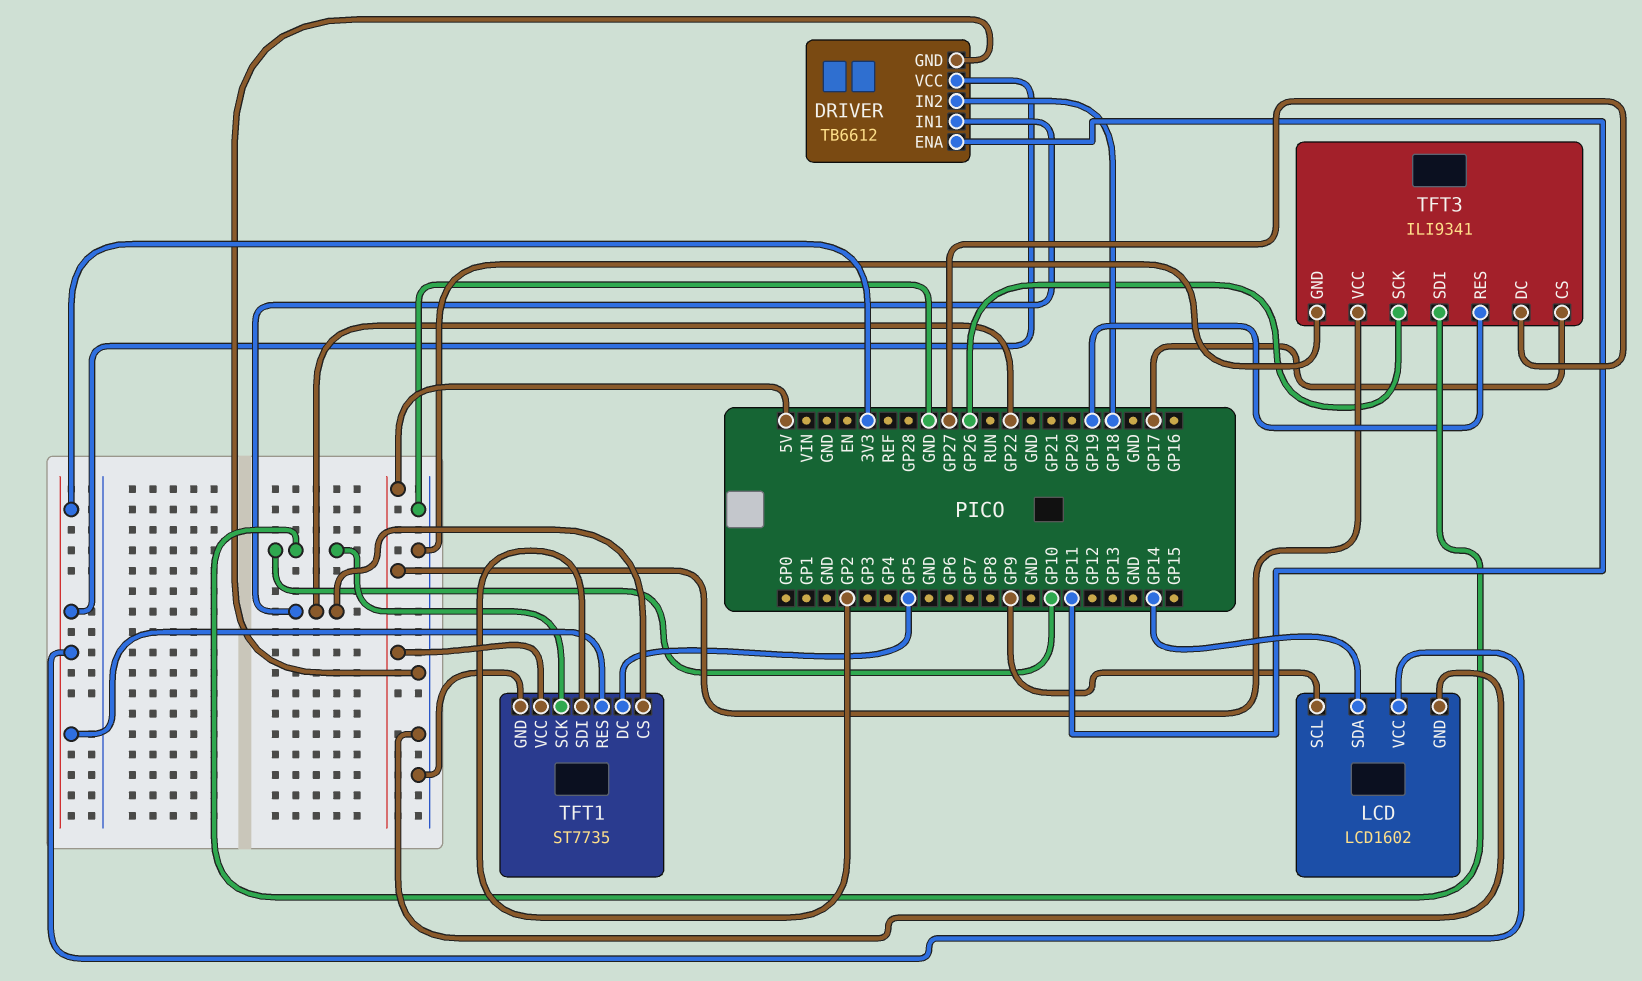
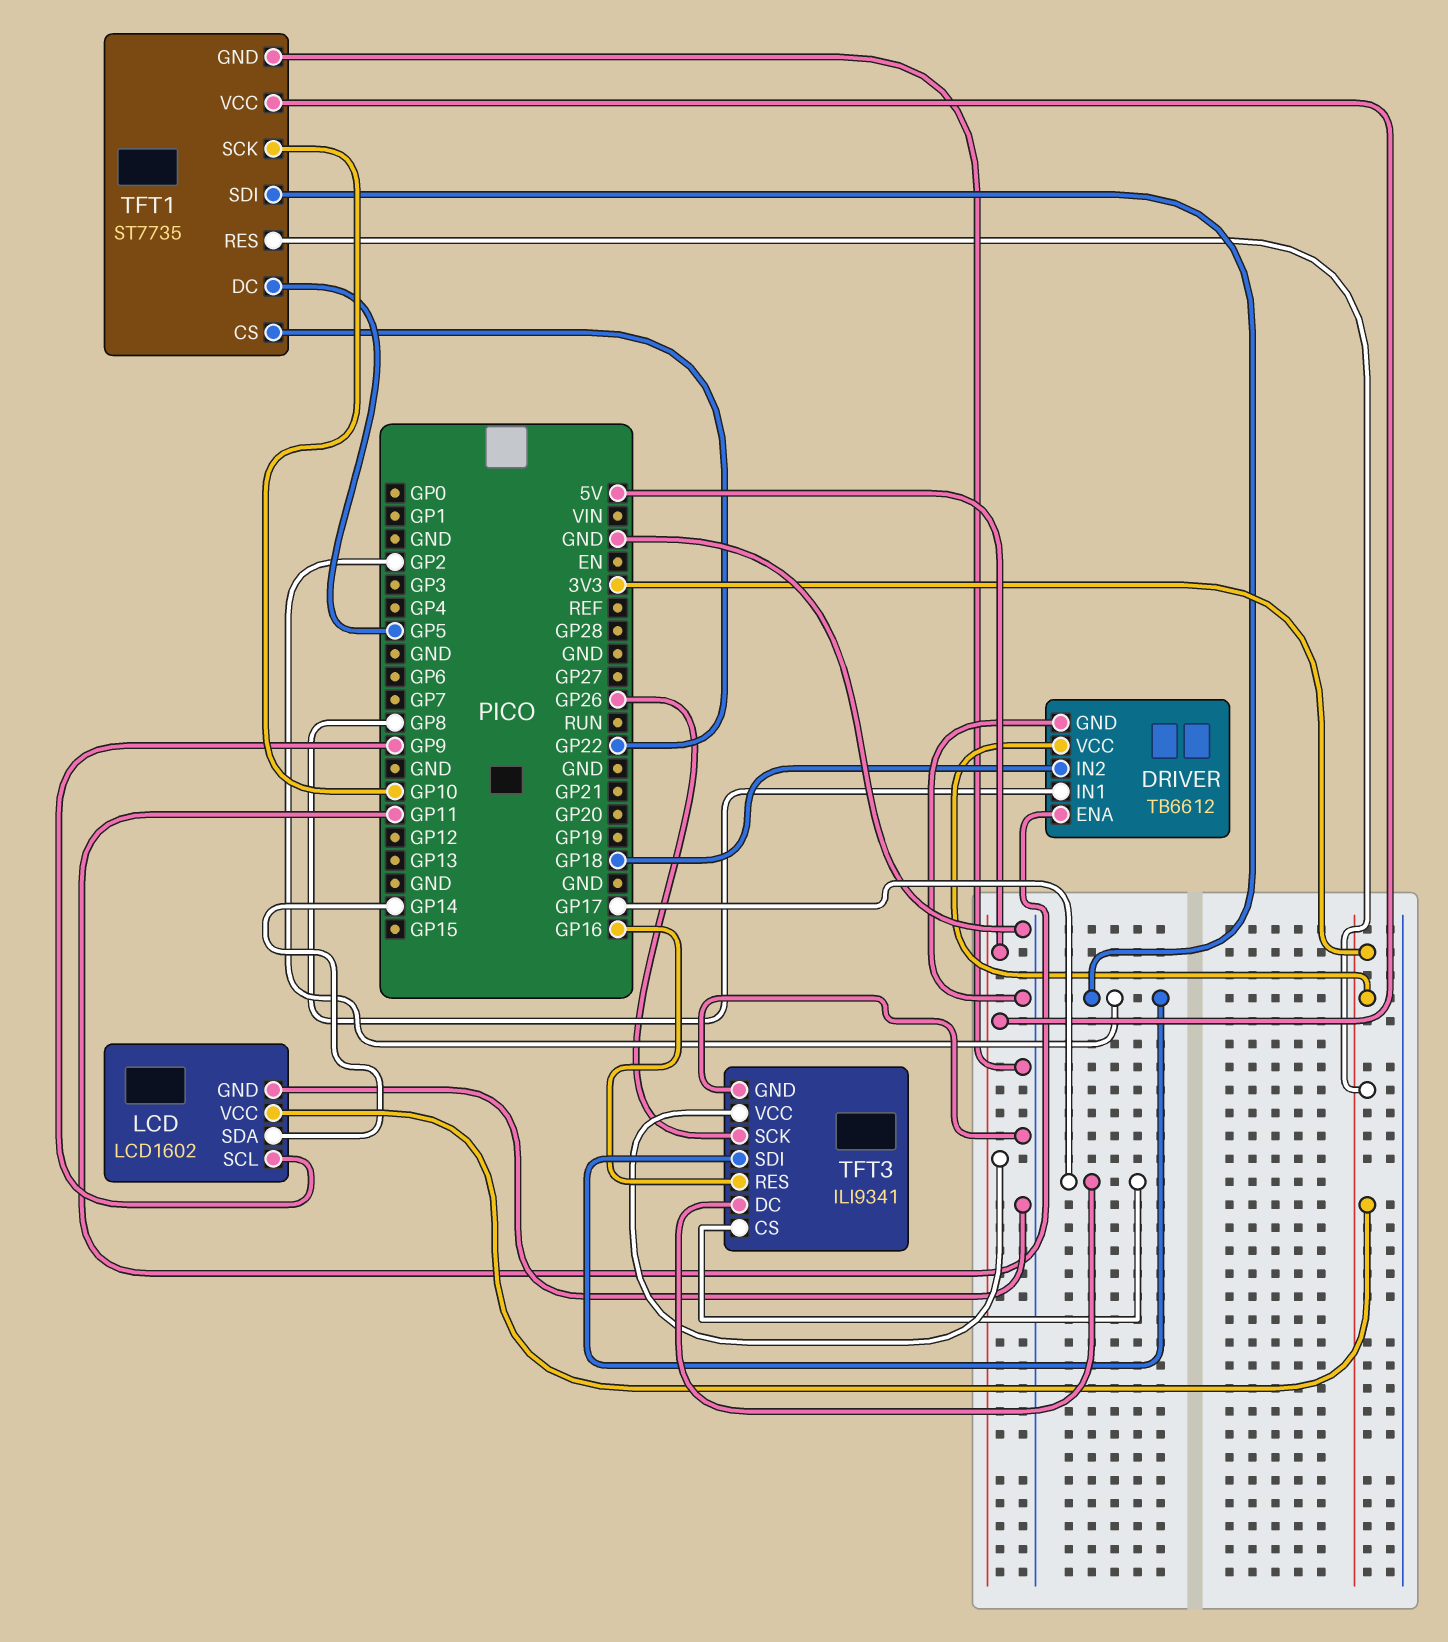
DRIVER pin IN1: GP22 -> GP8
TFT3 pin DC: GP27 -> GP17
TFT3 pin RES: GP19 -> GP16
TFT3 pin SDI: GP10 -> GP2

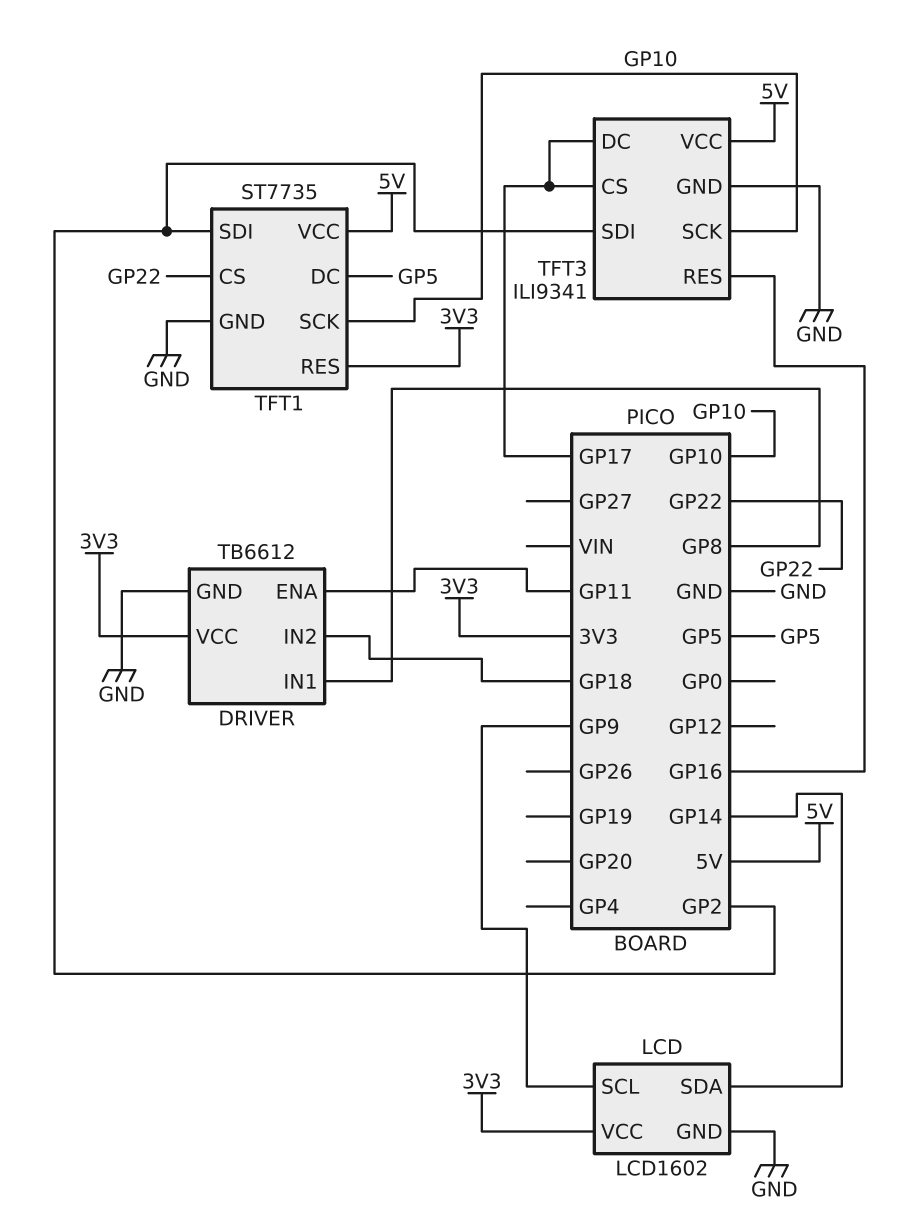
TFT3 pin SCK: GP26 -> GP10

